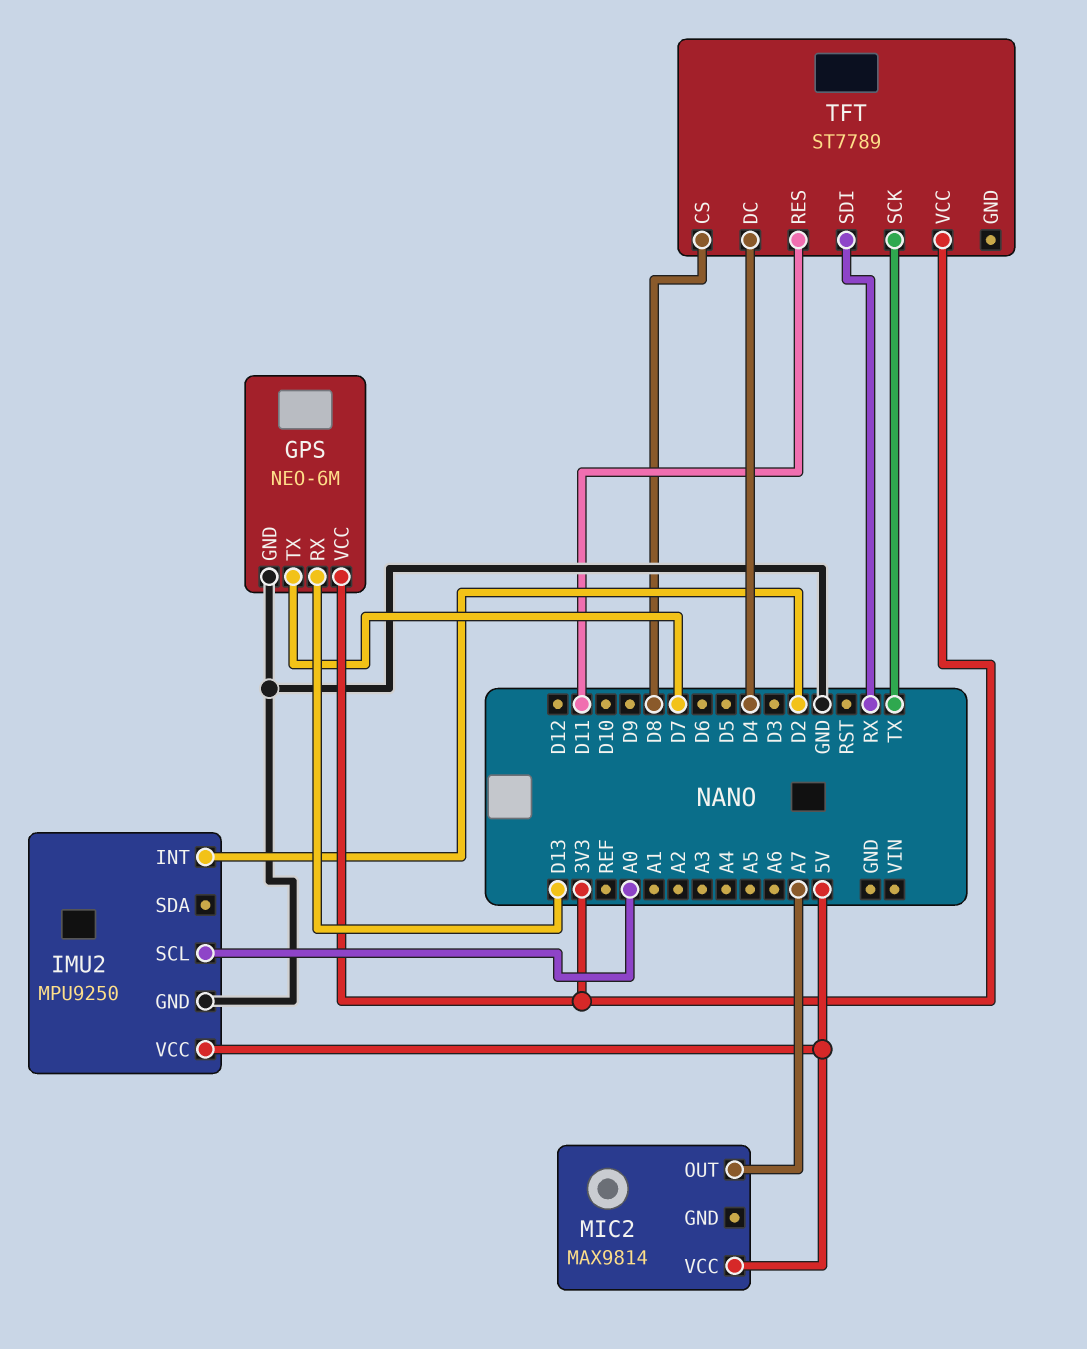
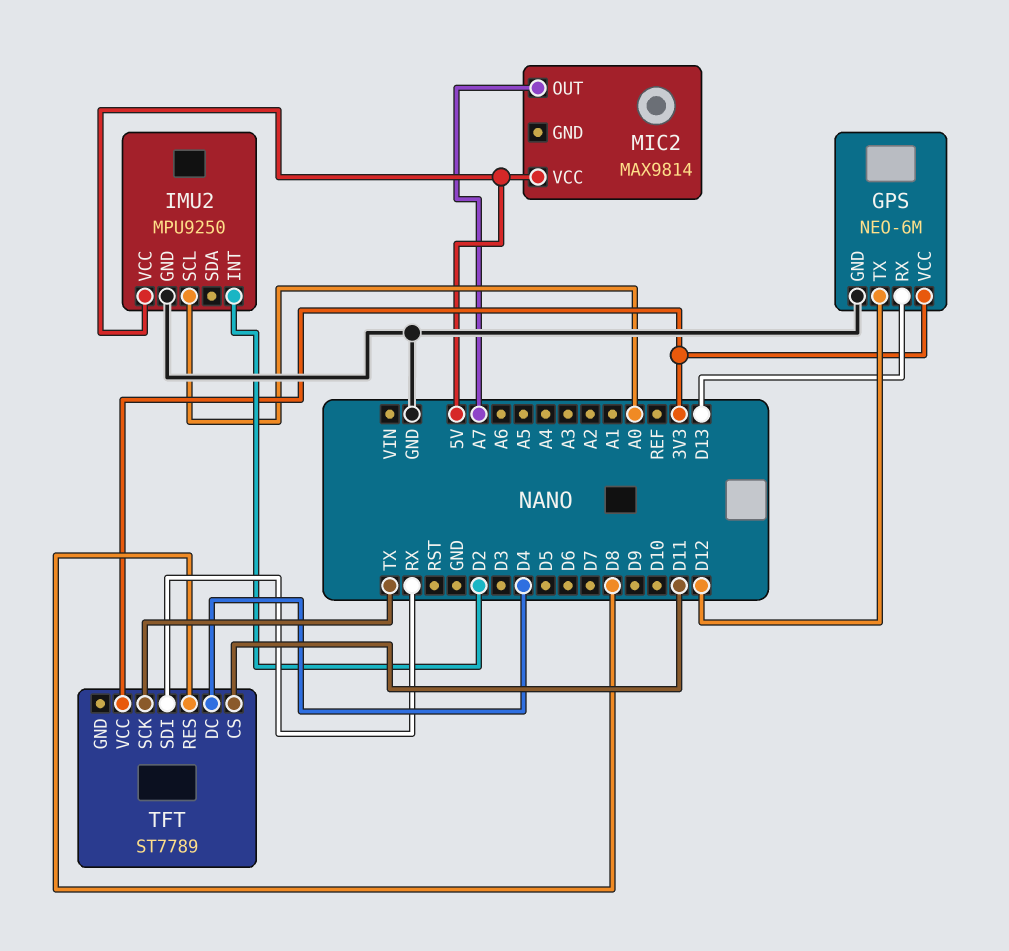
GPS pin TX: D7 -> D12
TFT pin CS: D8 -> D11
TFT pin RES: D11 -> D8

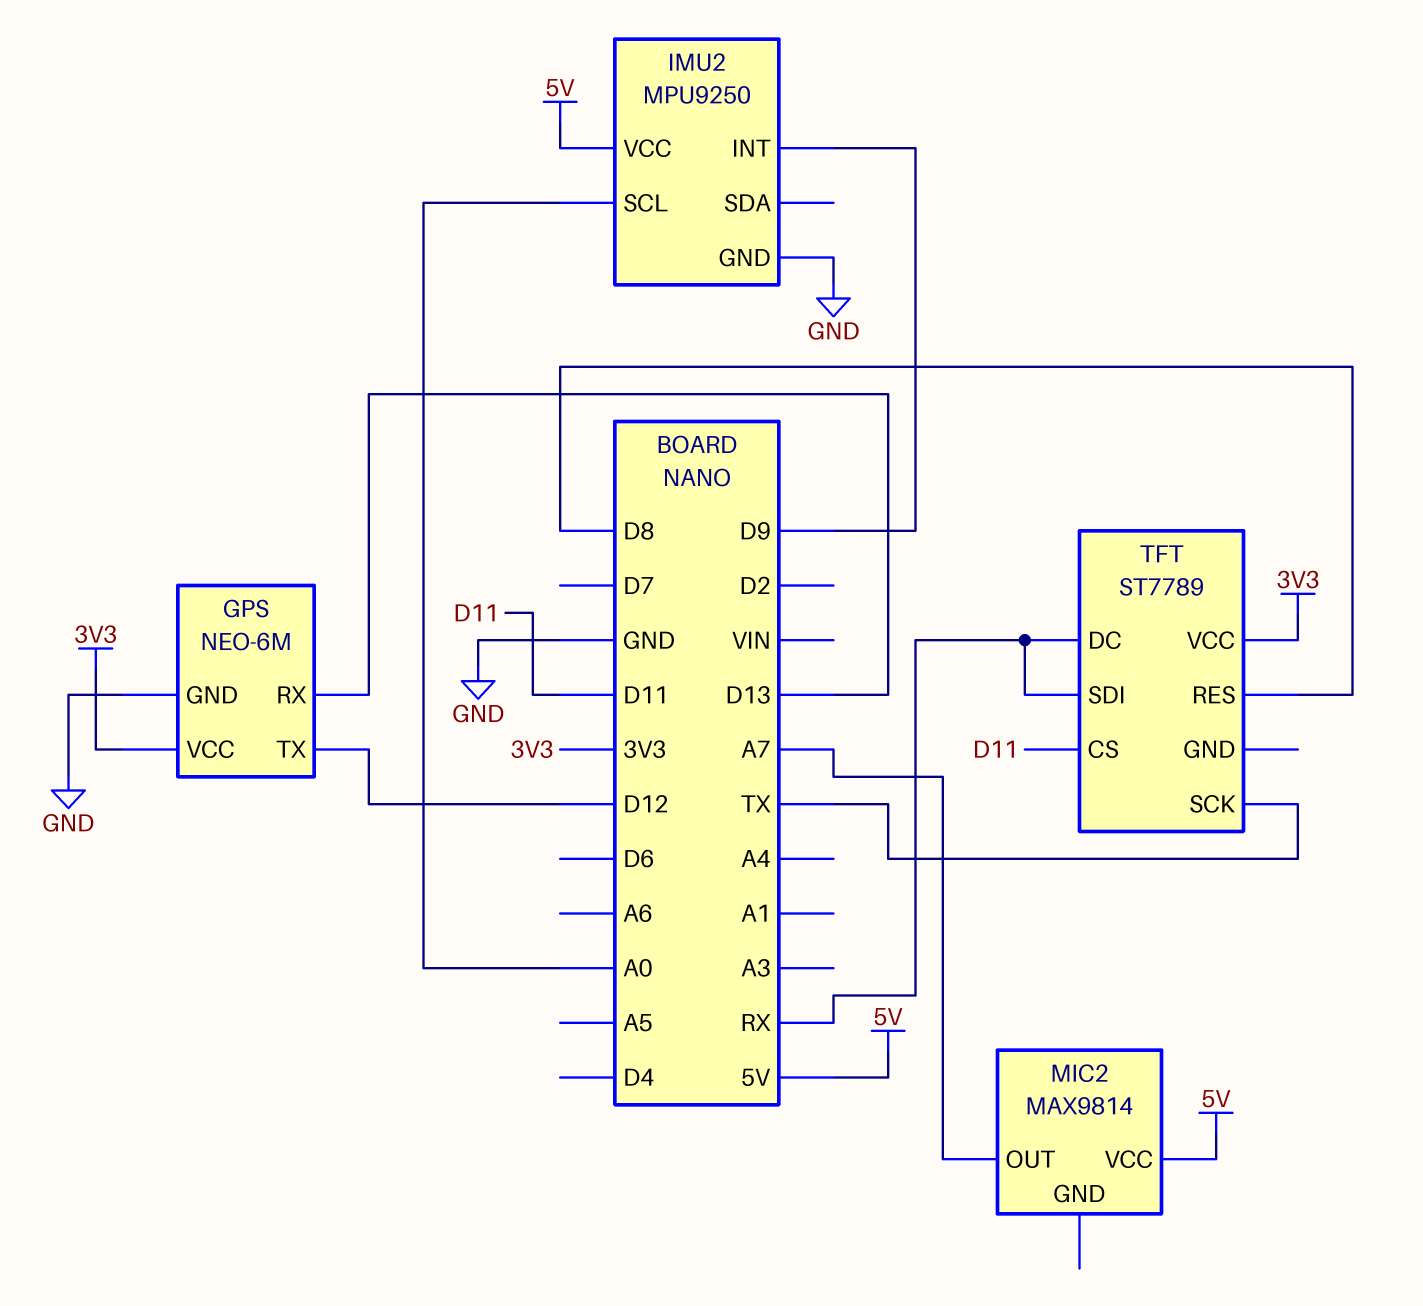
IMU2 pin INT: D2 -> D9
TFT pin DC: D4 -> RX

